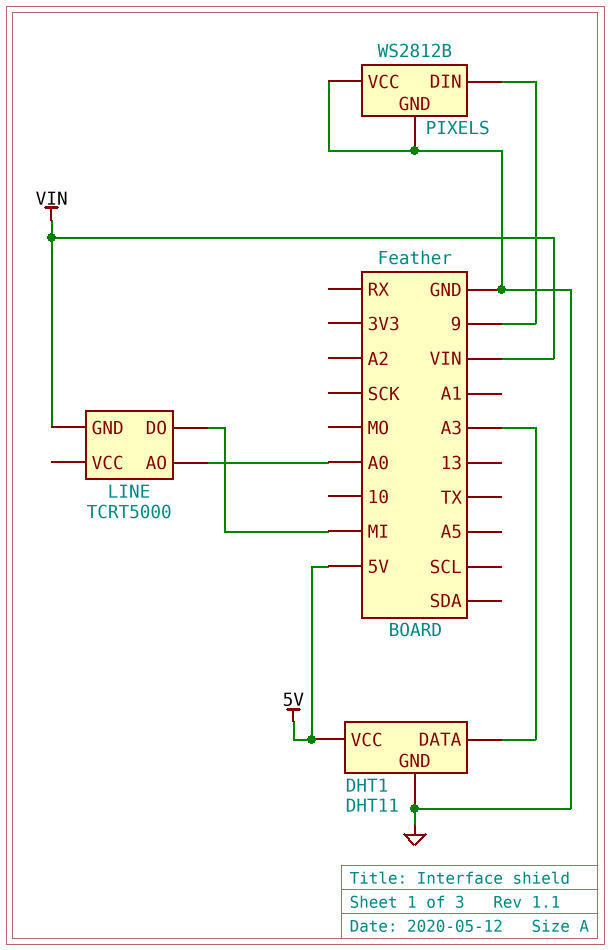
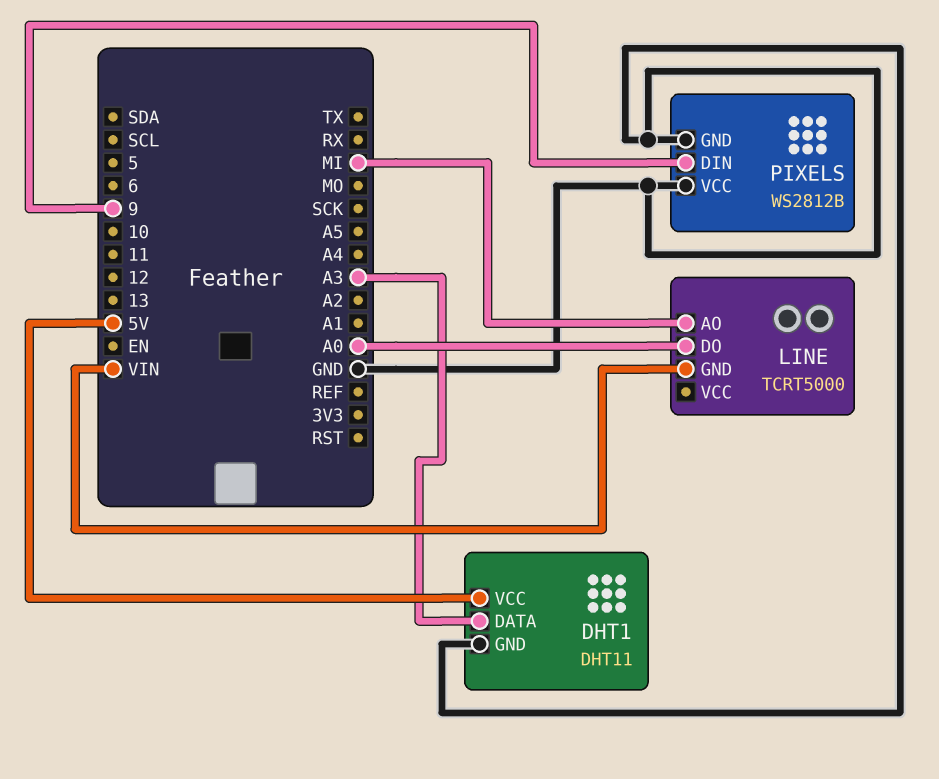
LINE pin AO: A0 -> MI
LINE pin DO: MI -> A0

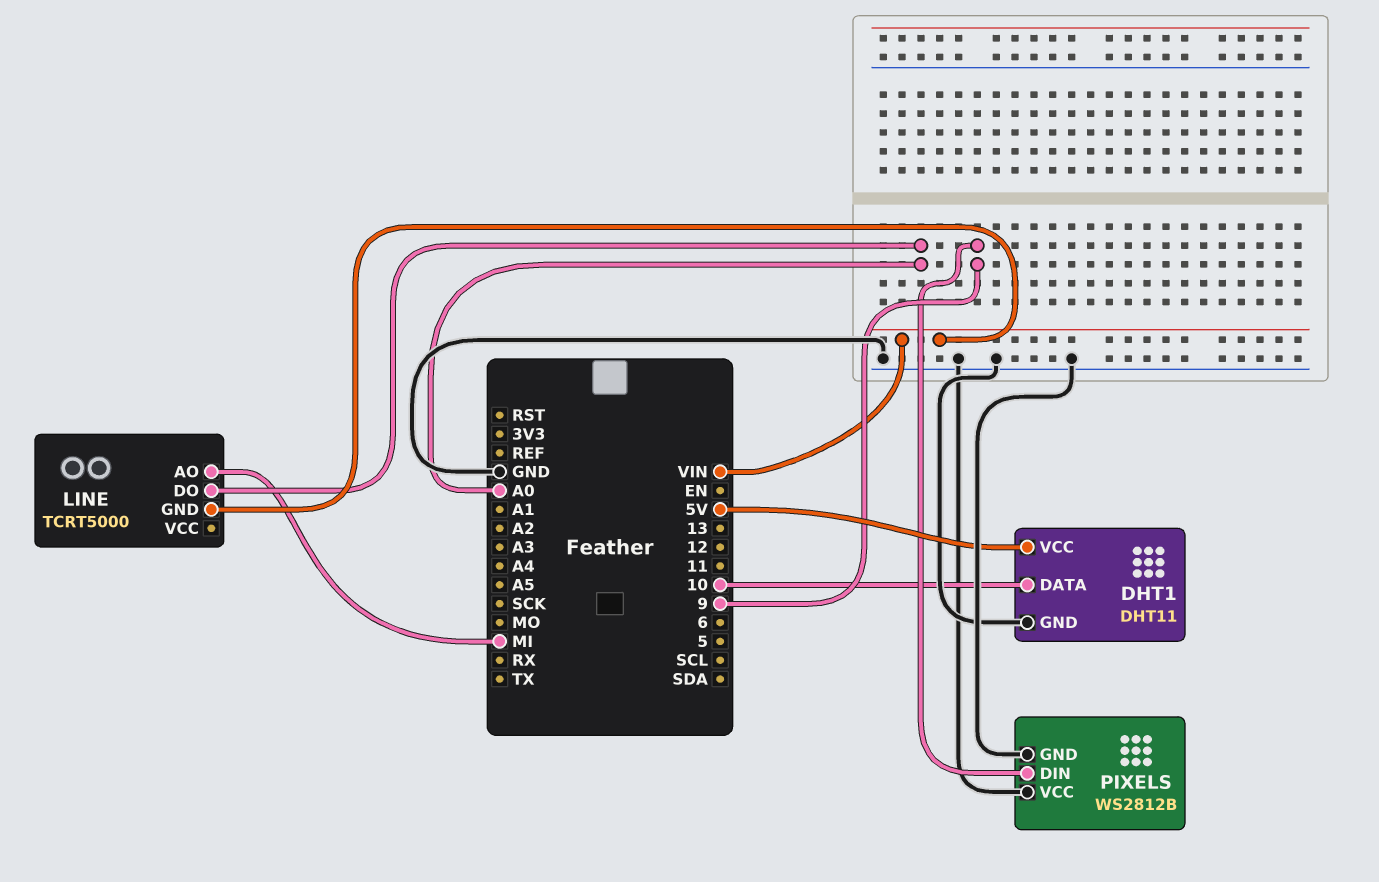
DHT1 pin DATA: A3 -> 10

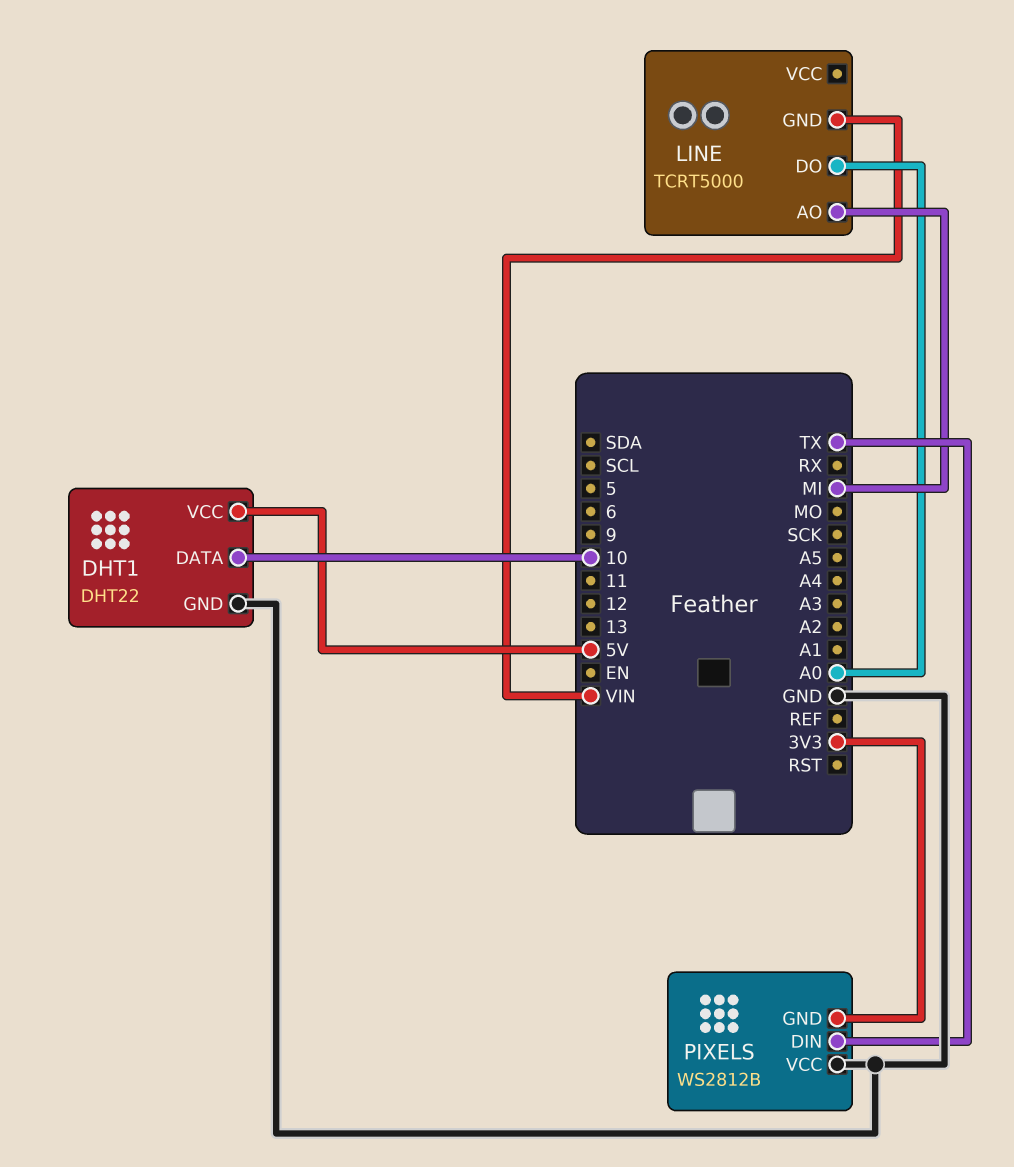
DHT1: DHT11 -> DHT22
PIXELS pin DIN: 9 -> TX
PIXELS pin GND: GND -> 3V3

